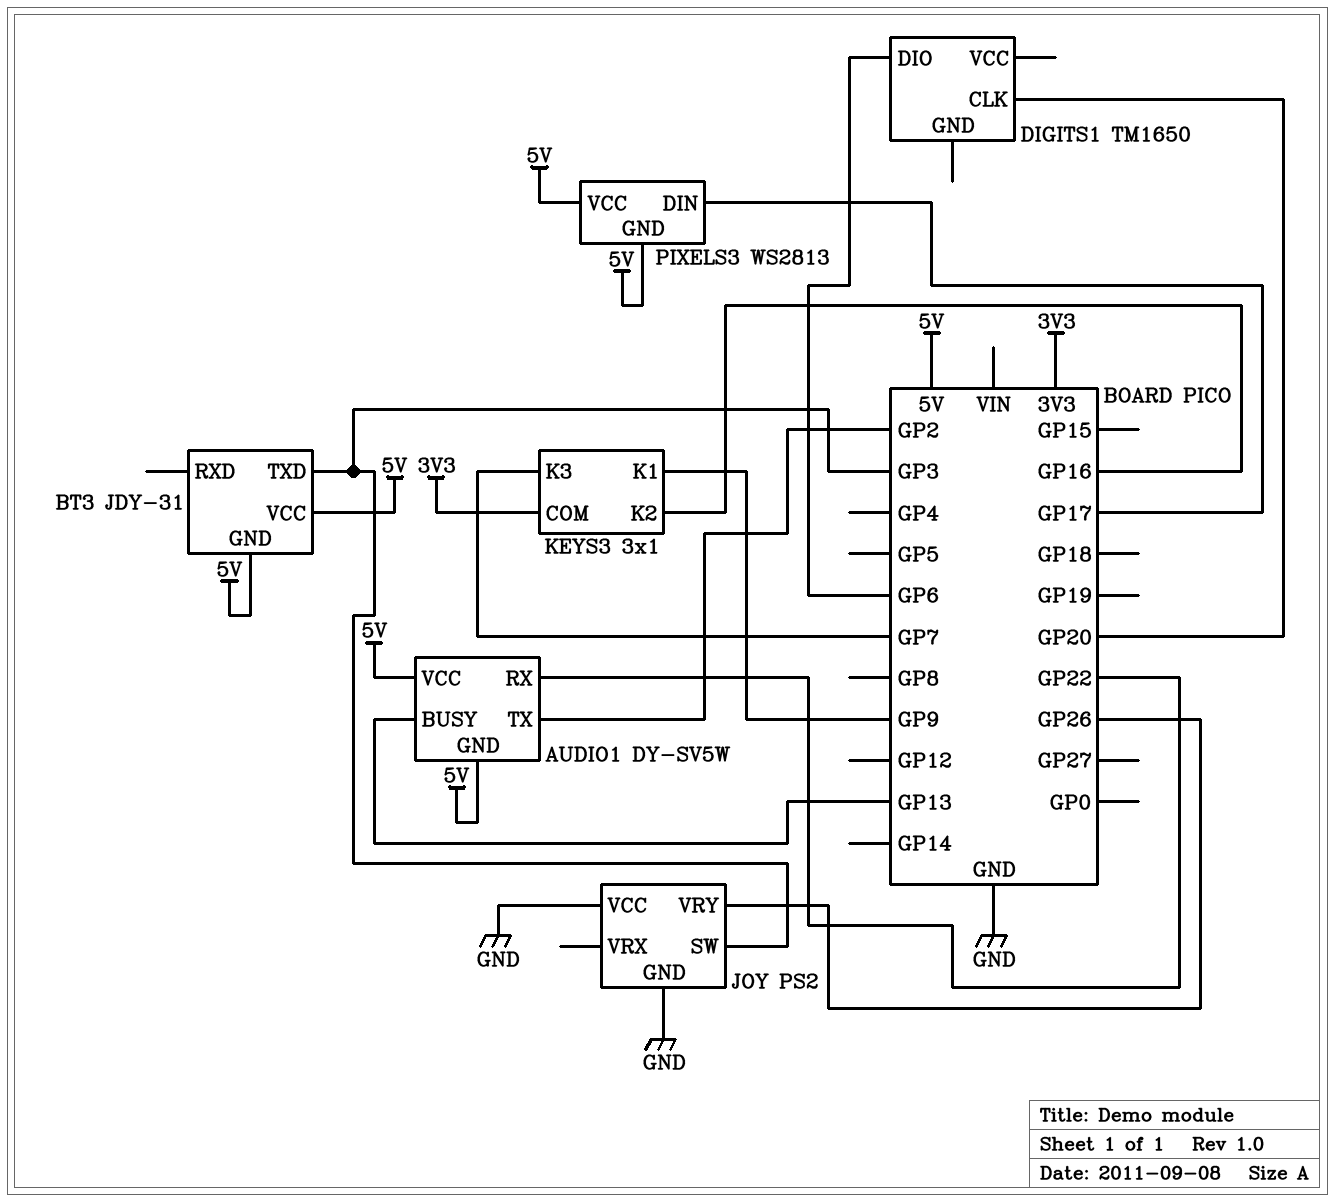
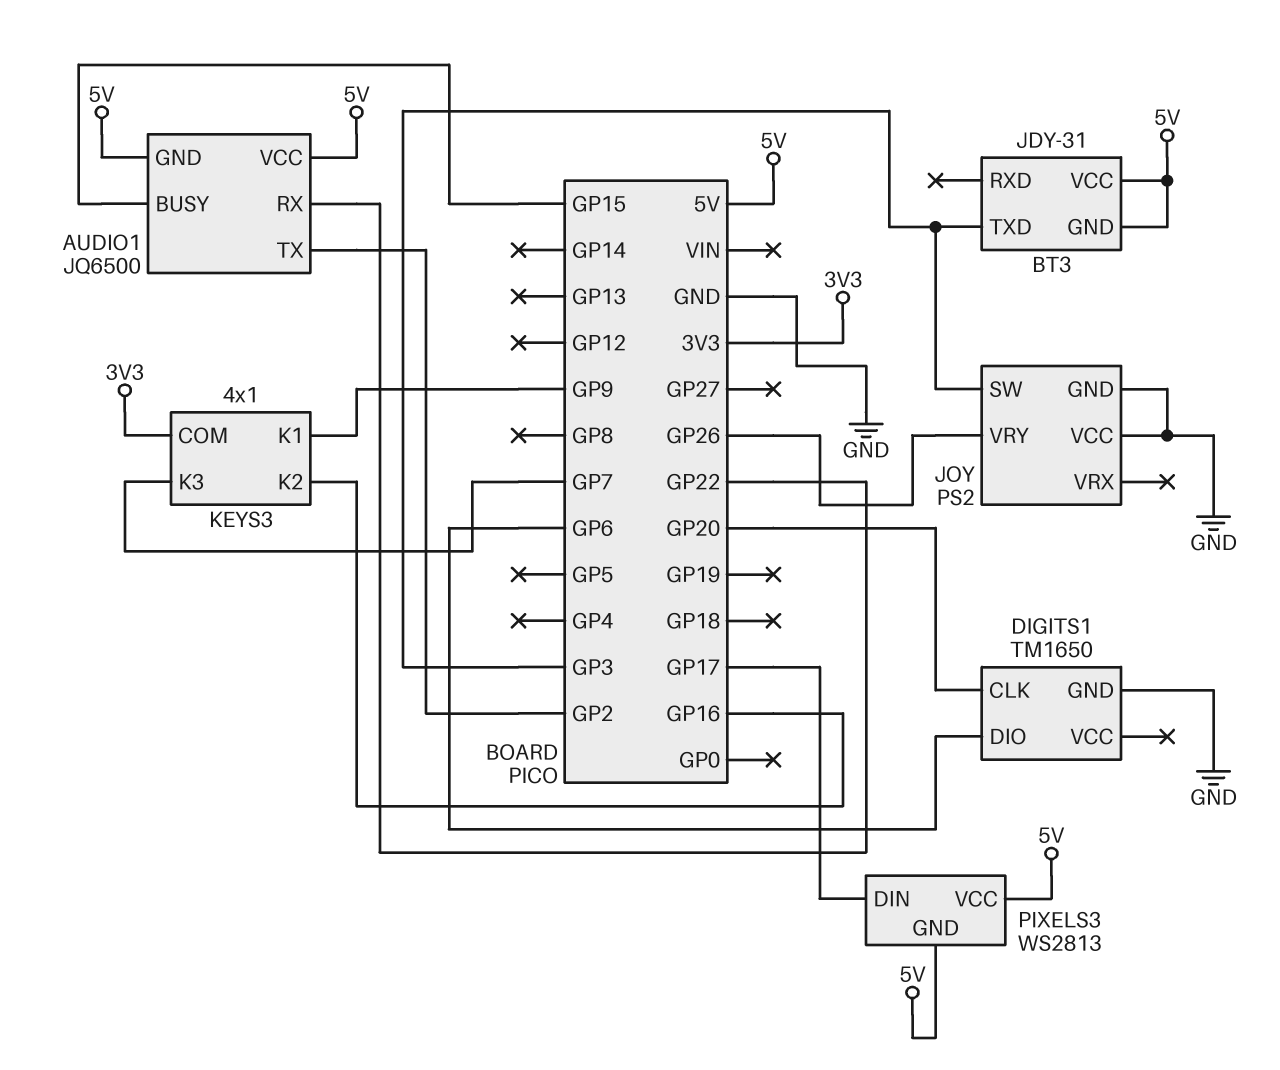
AUDIO1: DY-SV5W -> JQ6500
AUDIO1 pin BUSY: GP13 -> GP15
DIGITS1 pin GND: none -> GND
KEYS3: 3x1 -> 4x1

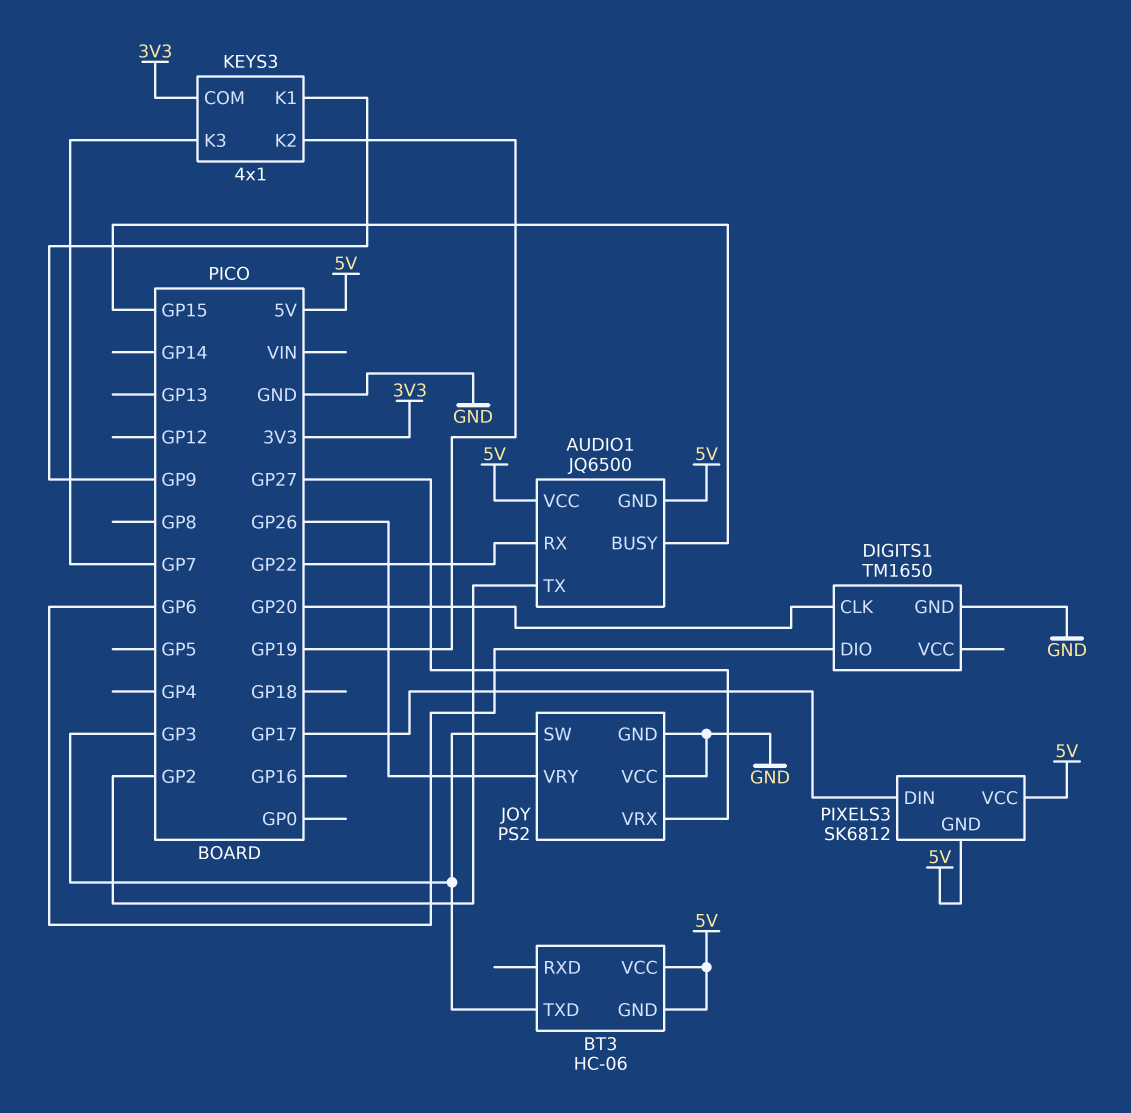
BT3: JDY-31 -> HC-06
JOY pin VRX: none -> GP27
KEYS3 pin K2: GP16 -> GP19
PIXELS3: WS2813 -> SK6812

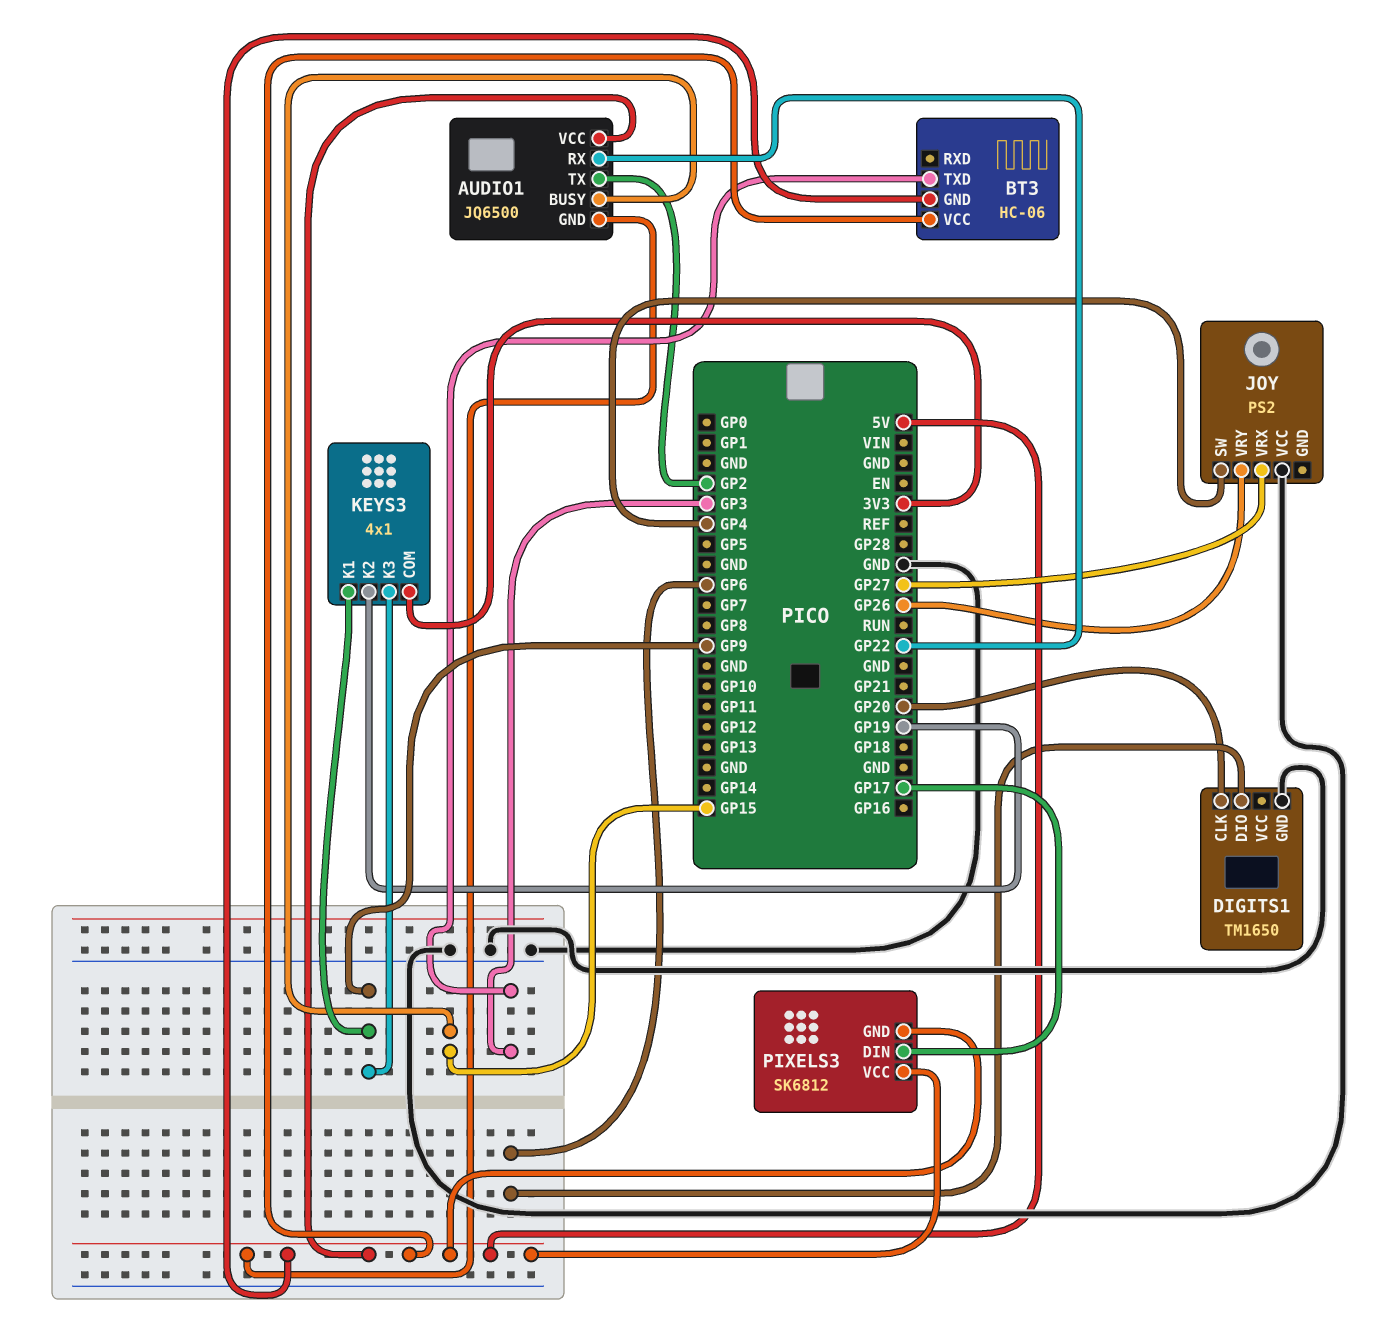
JOY pin GND: GND -> none
JOY pin SW: GP3 -> GP4
KEYS3 pin K3: GP7 -> GP9

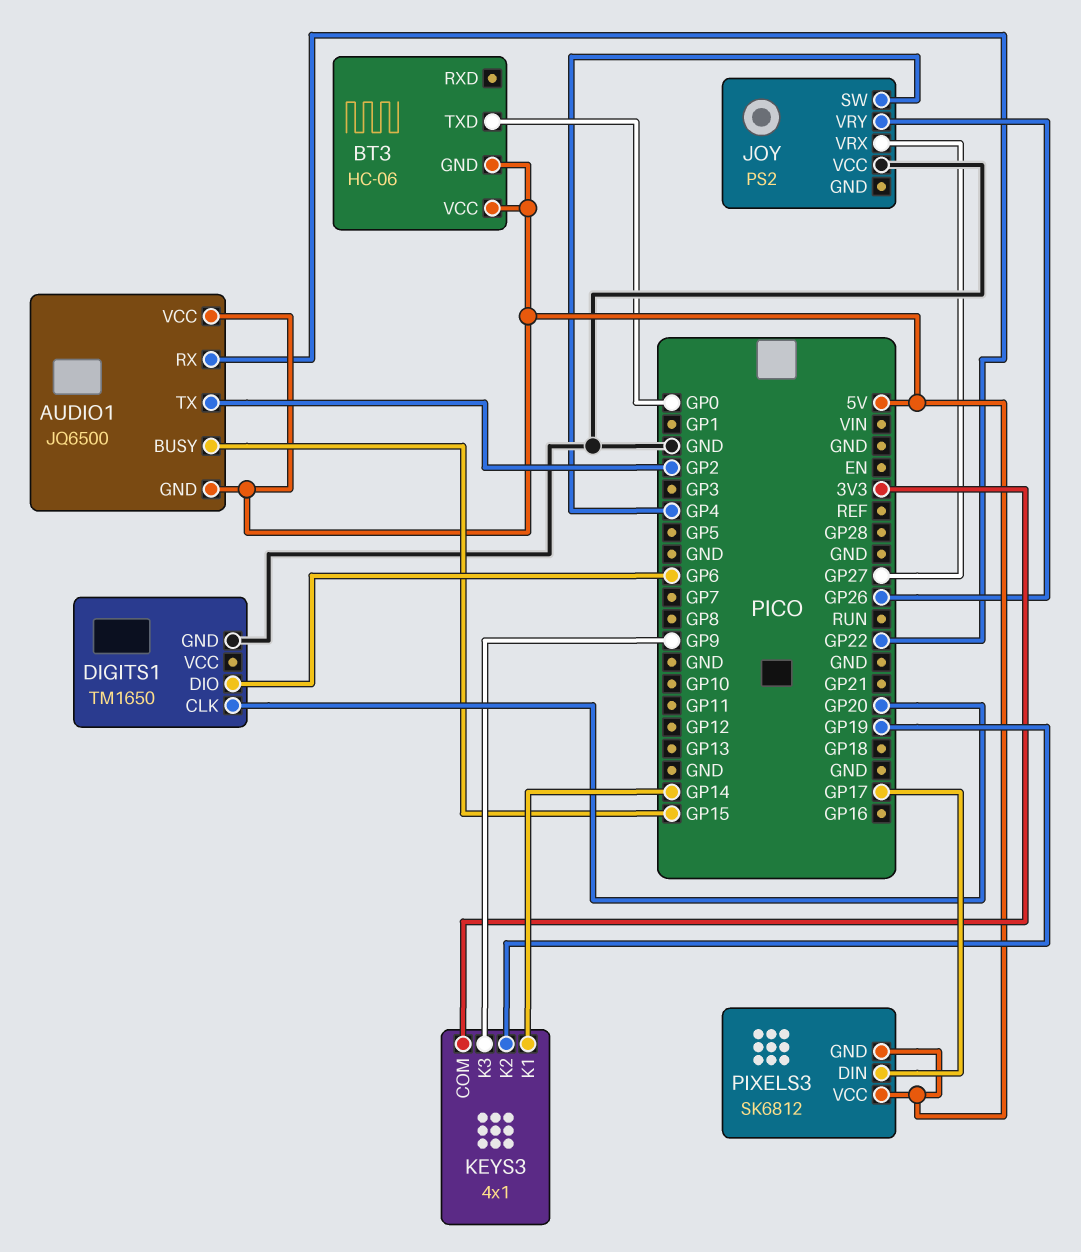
BT3 pin TXD: GP3 -> GP0
KEYS3 pin K1: GP9 -> GP14

